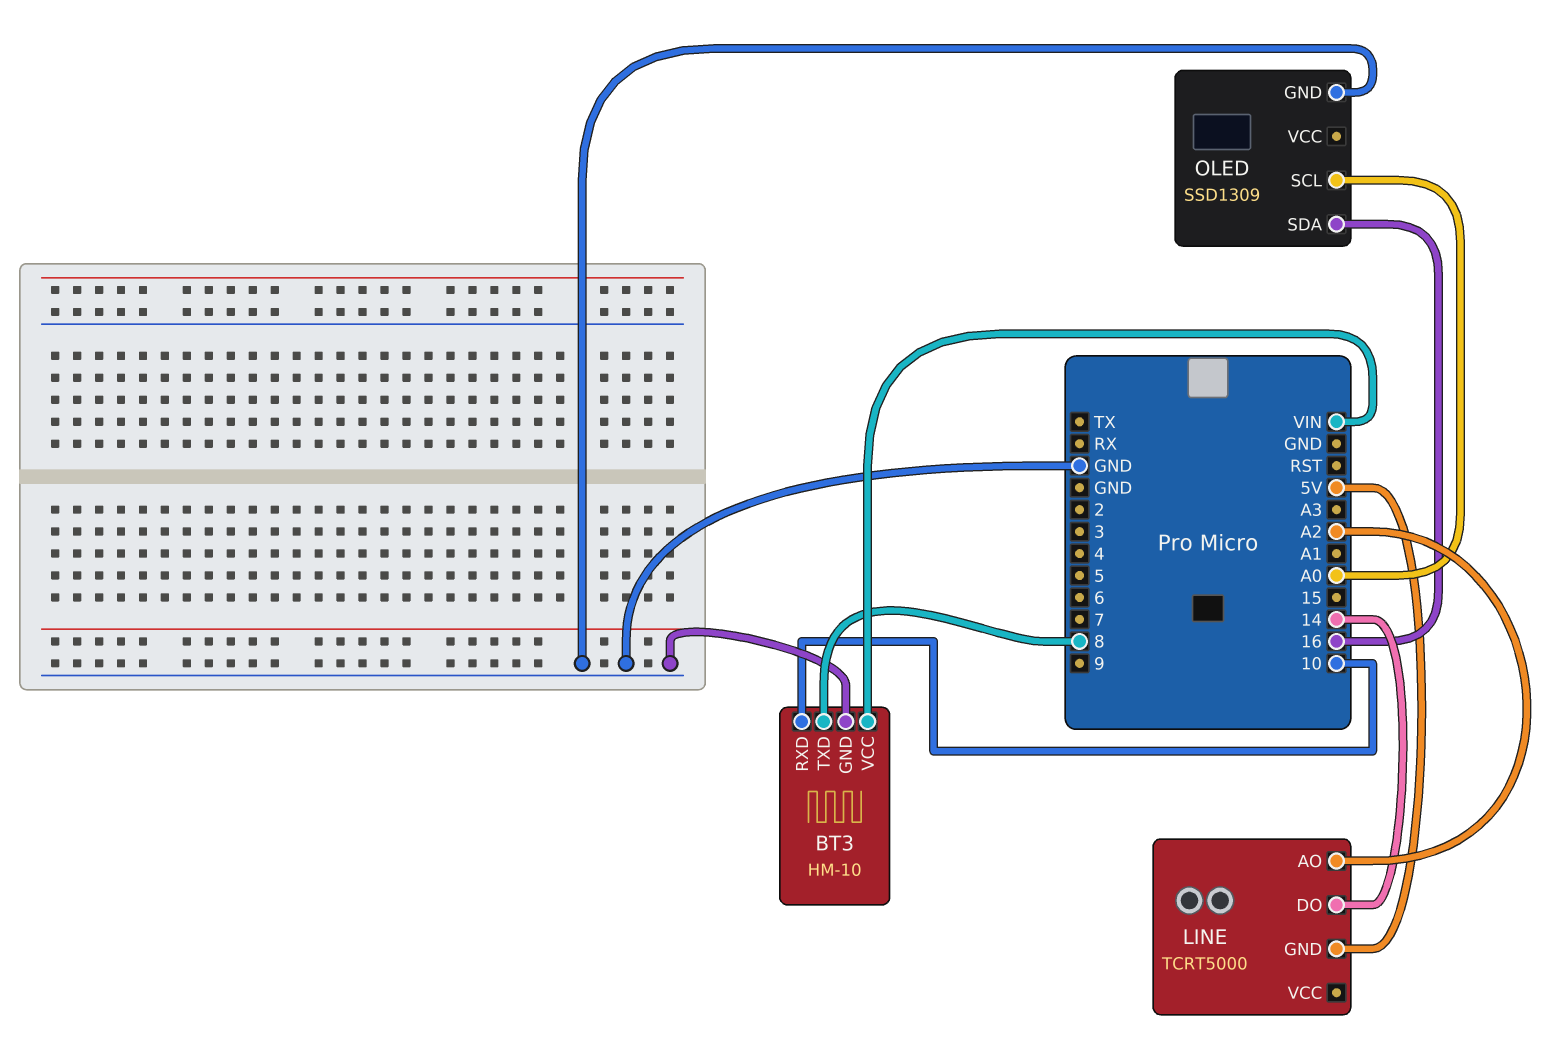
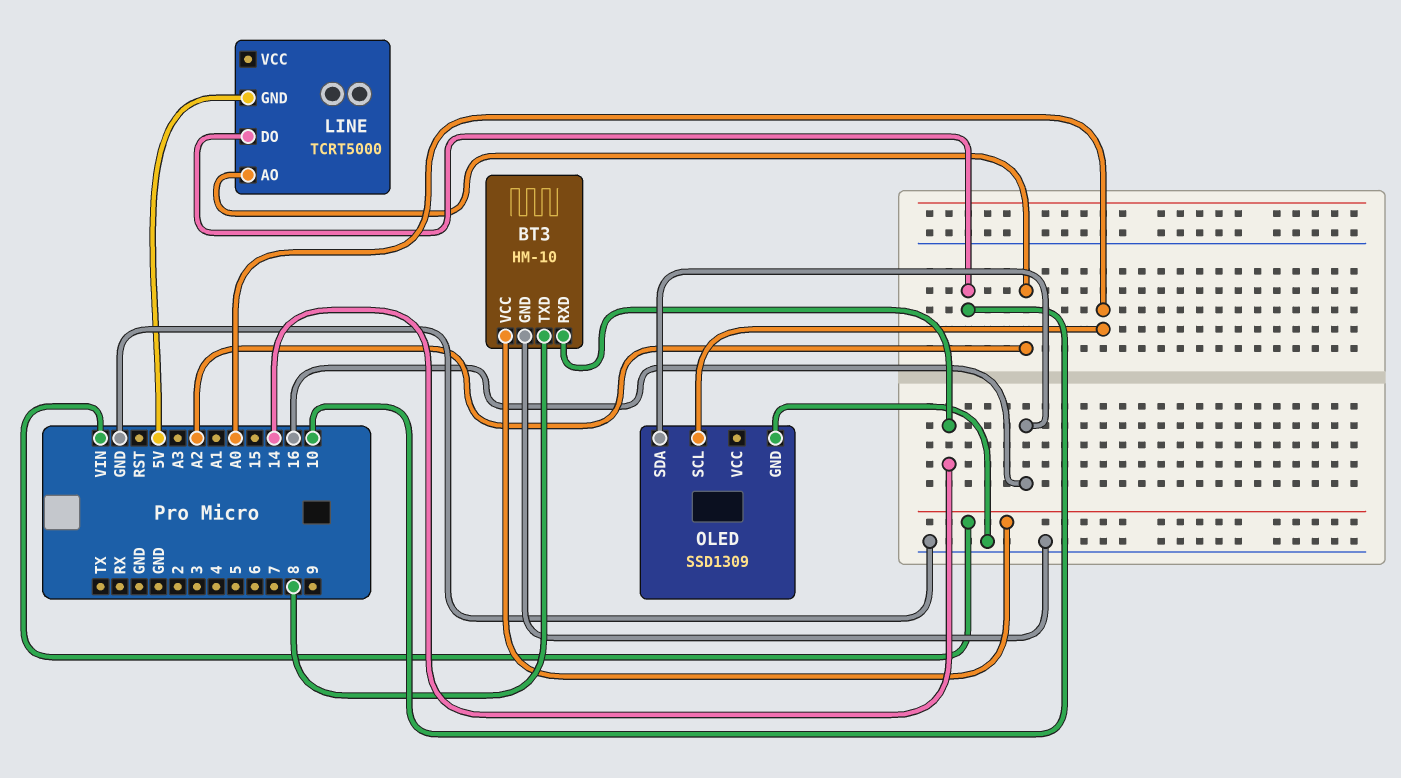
BT3 pin RXD: 10 -> 14
LINE pin DO: 14 -> 10

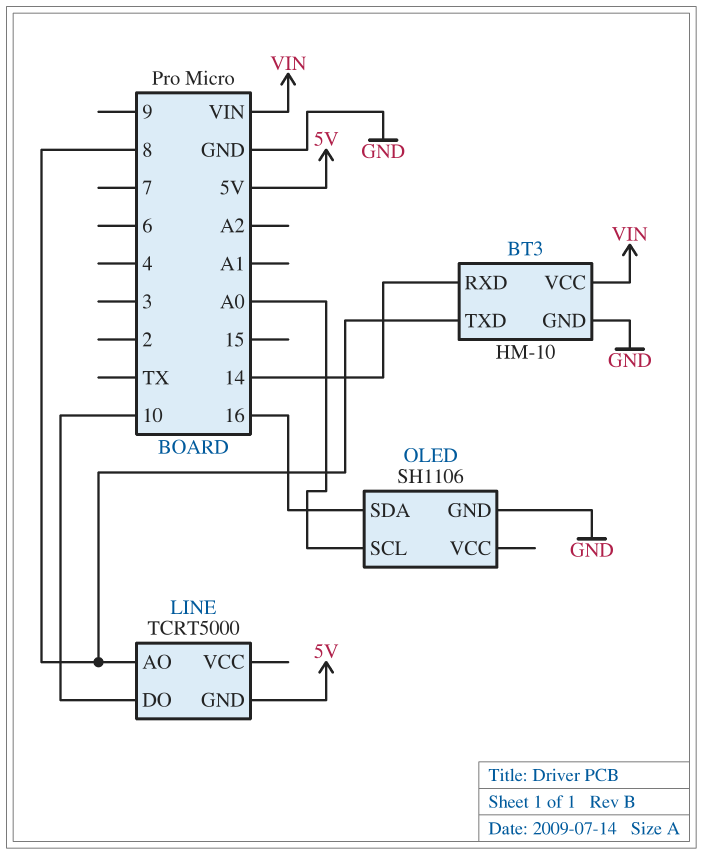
LINE pin AO: A2 -> 8
OLED: SSD1309 -> SH1106

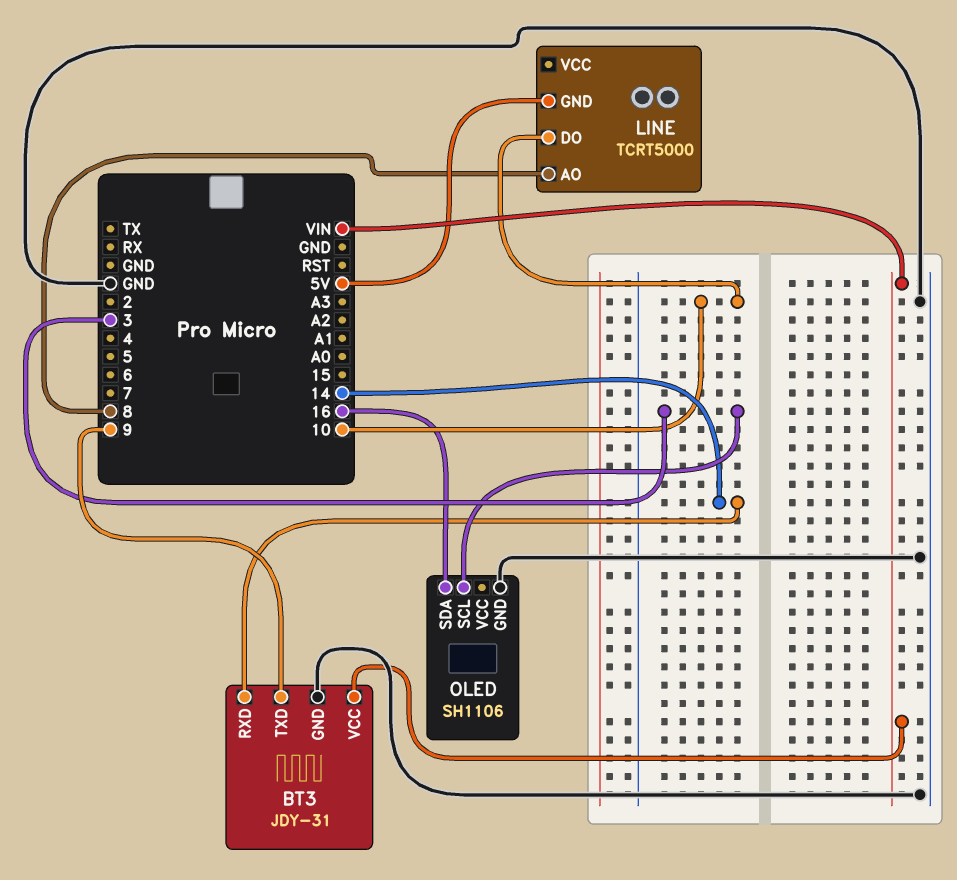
BT3: HM-10 -> JDY-31
BT3 pin TXD: 8 -> 9
OLED pin SCL: A0 -> 3

